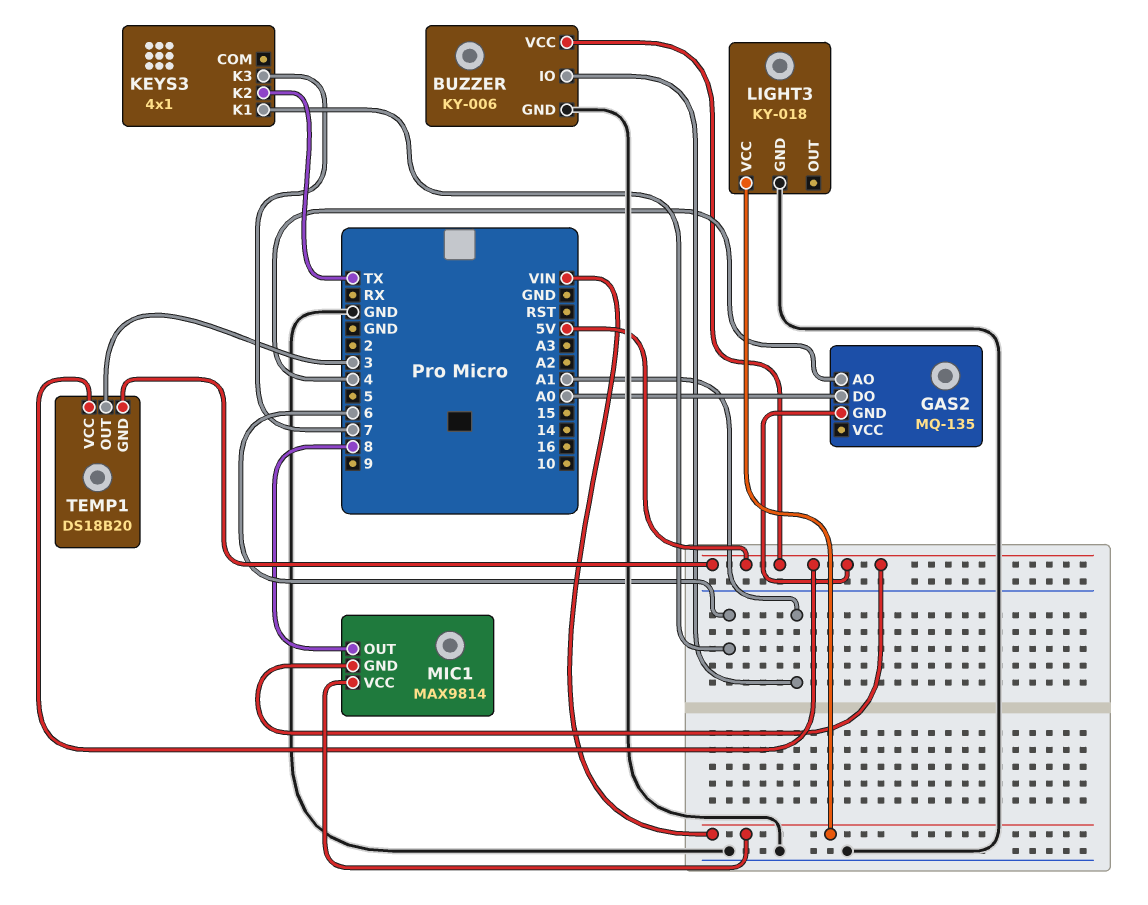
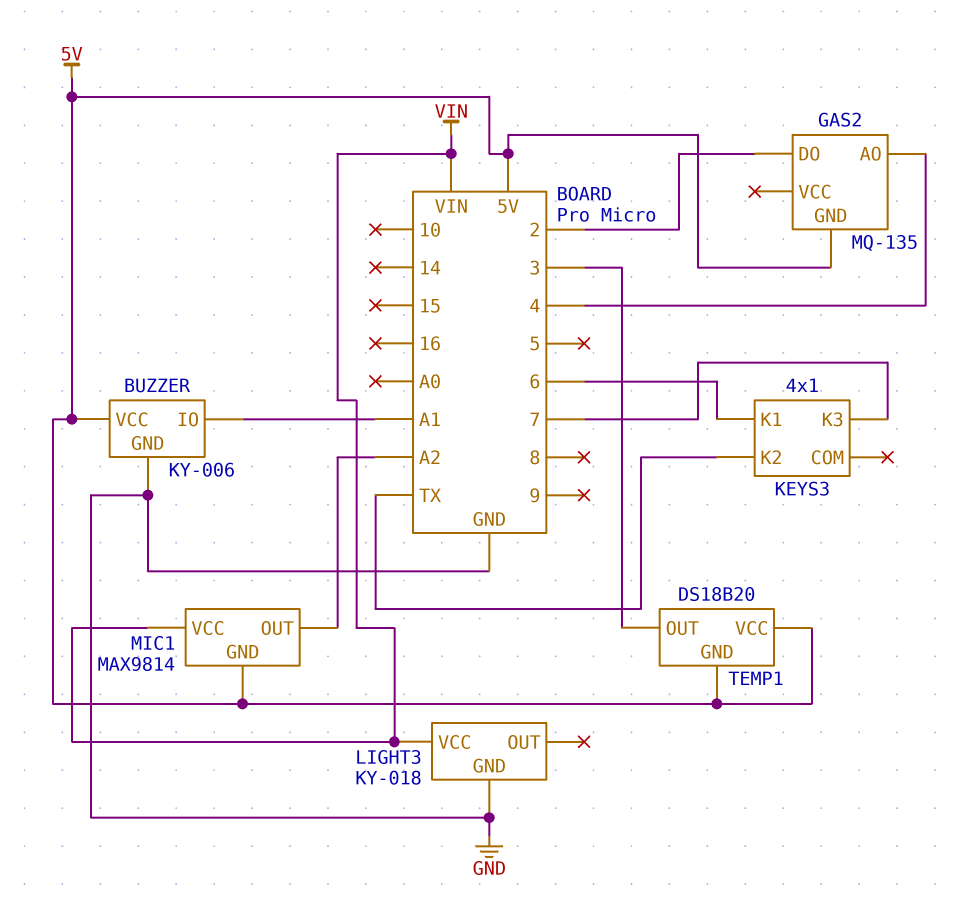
GAS2 pin DO: A0 -> 2
MIC1 pin OUT: 8 -> A2

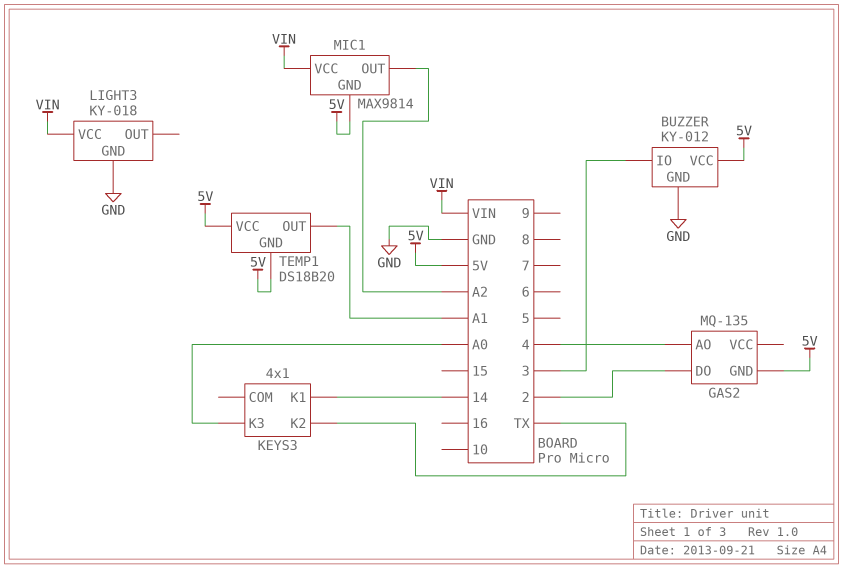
BUZZER: KY-006 -> KY-012
BUZZER pin IO: A1 -> 3
KEYS3 pin K1: 6 -> 14
KEYS3 pin K3: 7 -> A0
TEMP1 pin OUT: 3 -> A1

